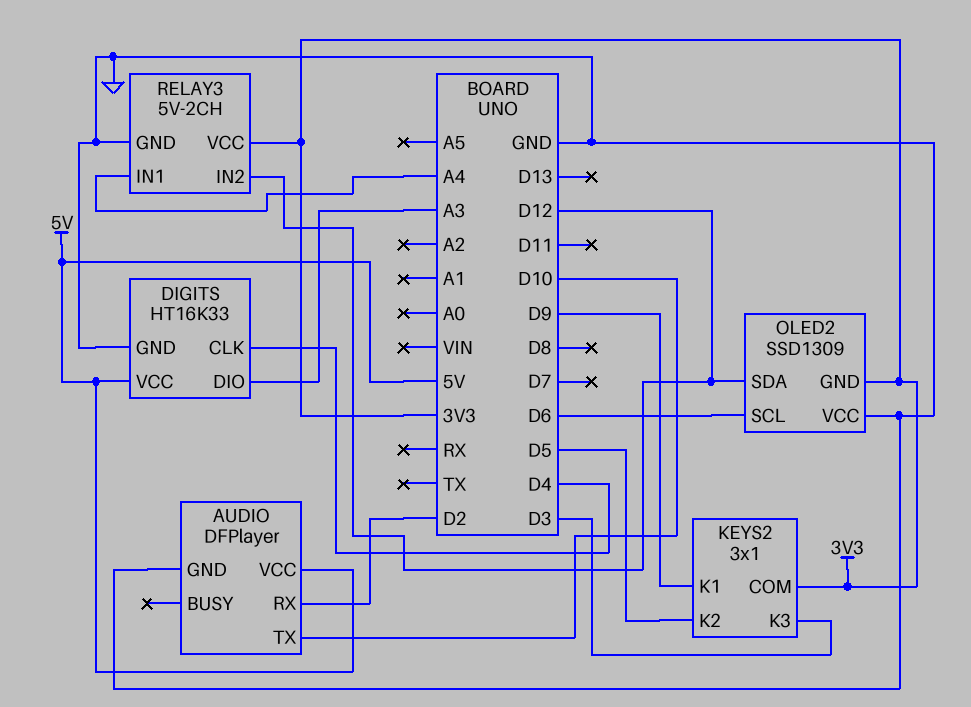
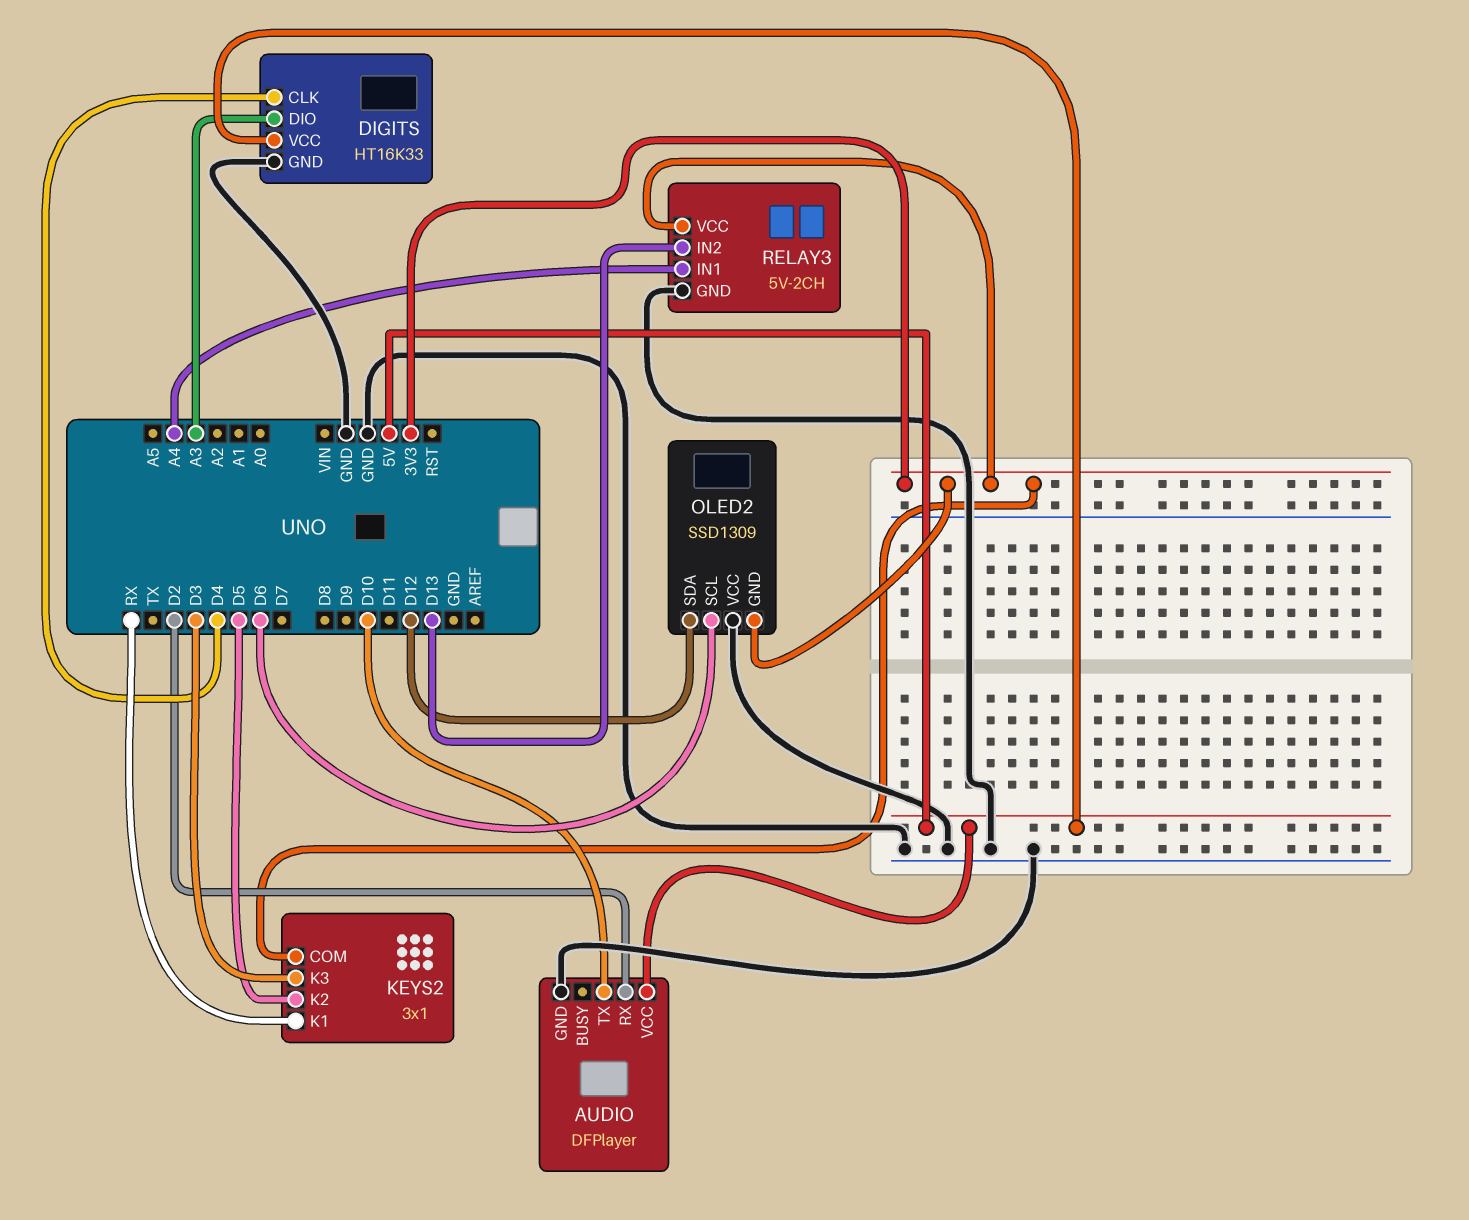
KEYS2 pin K1: D9 -> RX
RELAY3 pin IN2: D12 -> D13

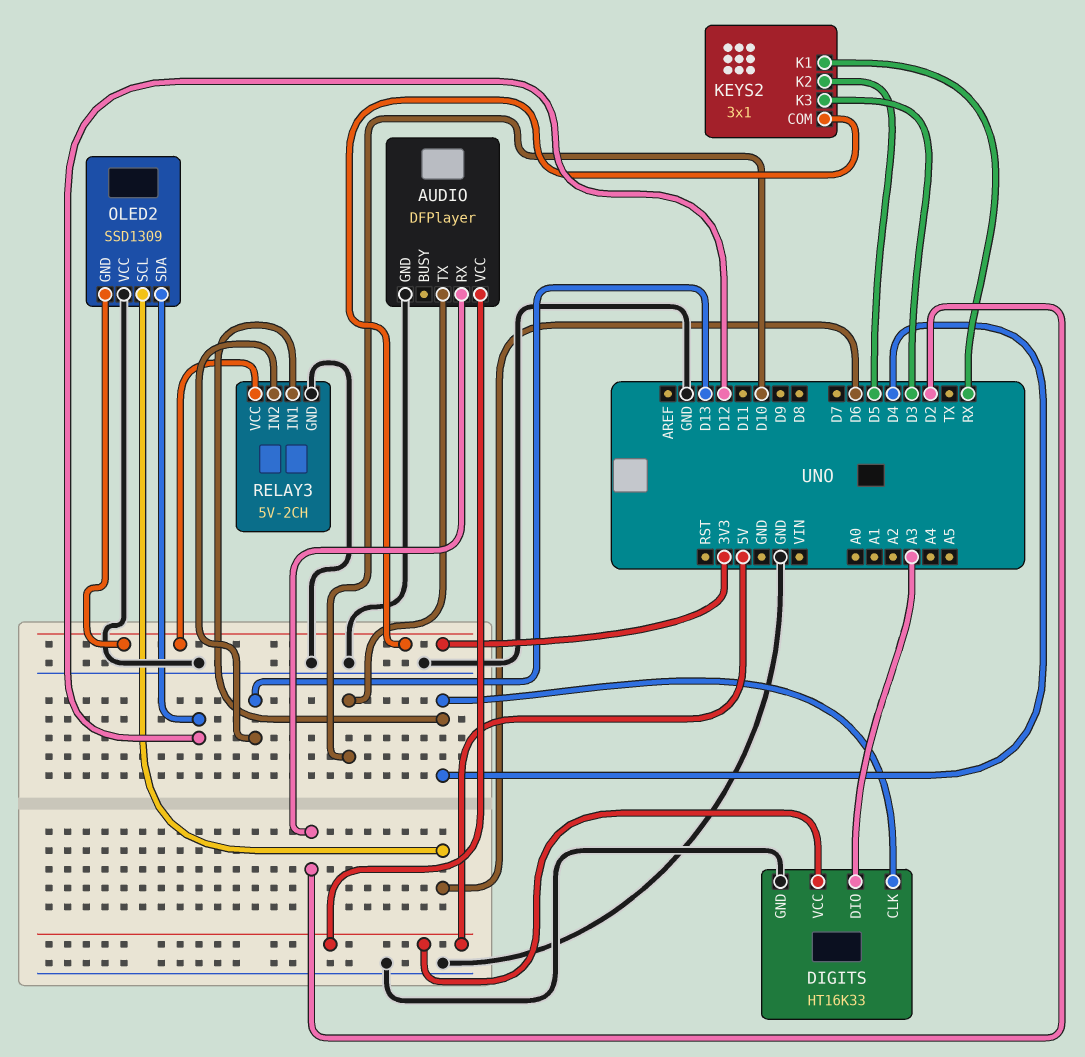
RELAY3 pin IN1: A4 -> D4

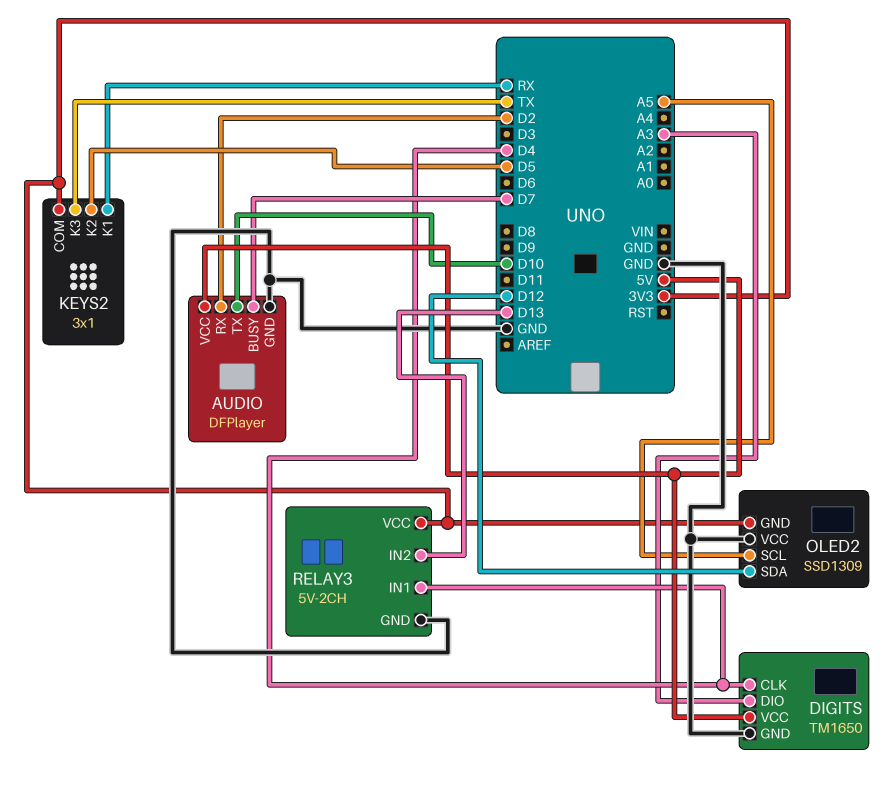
AUDIO pin BUSY: none -> D7
DIGITS: HT16K33 -> TM1650
KEYS2 pin K3: D3 -> TX
OLED2 pin SCL: D6 -> A5

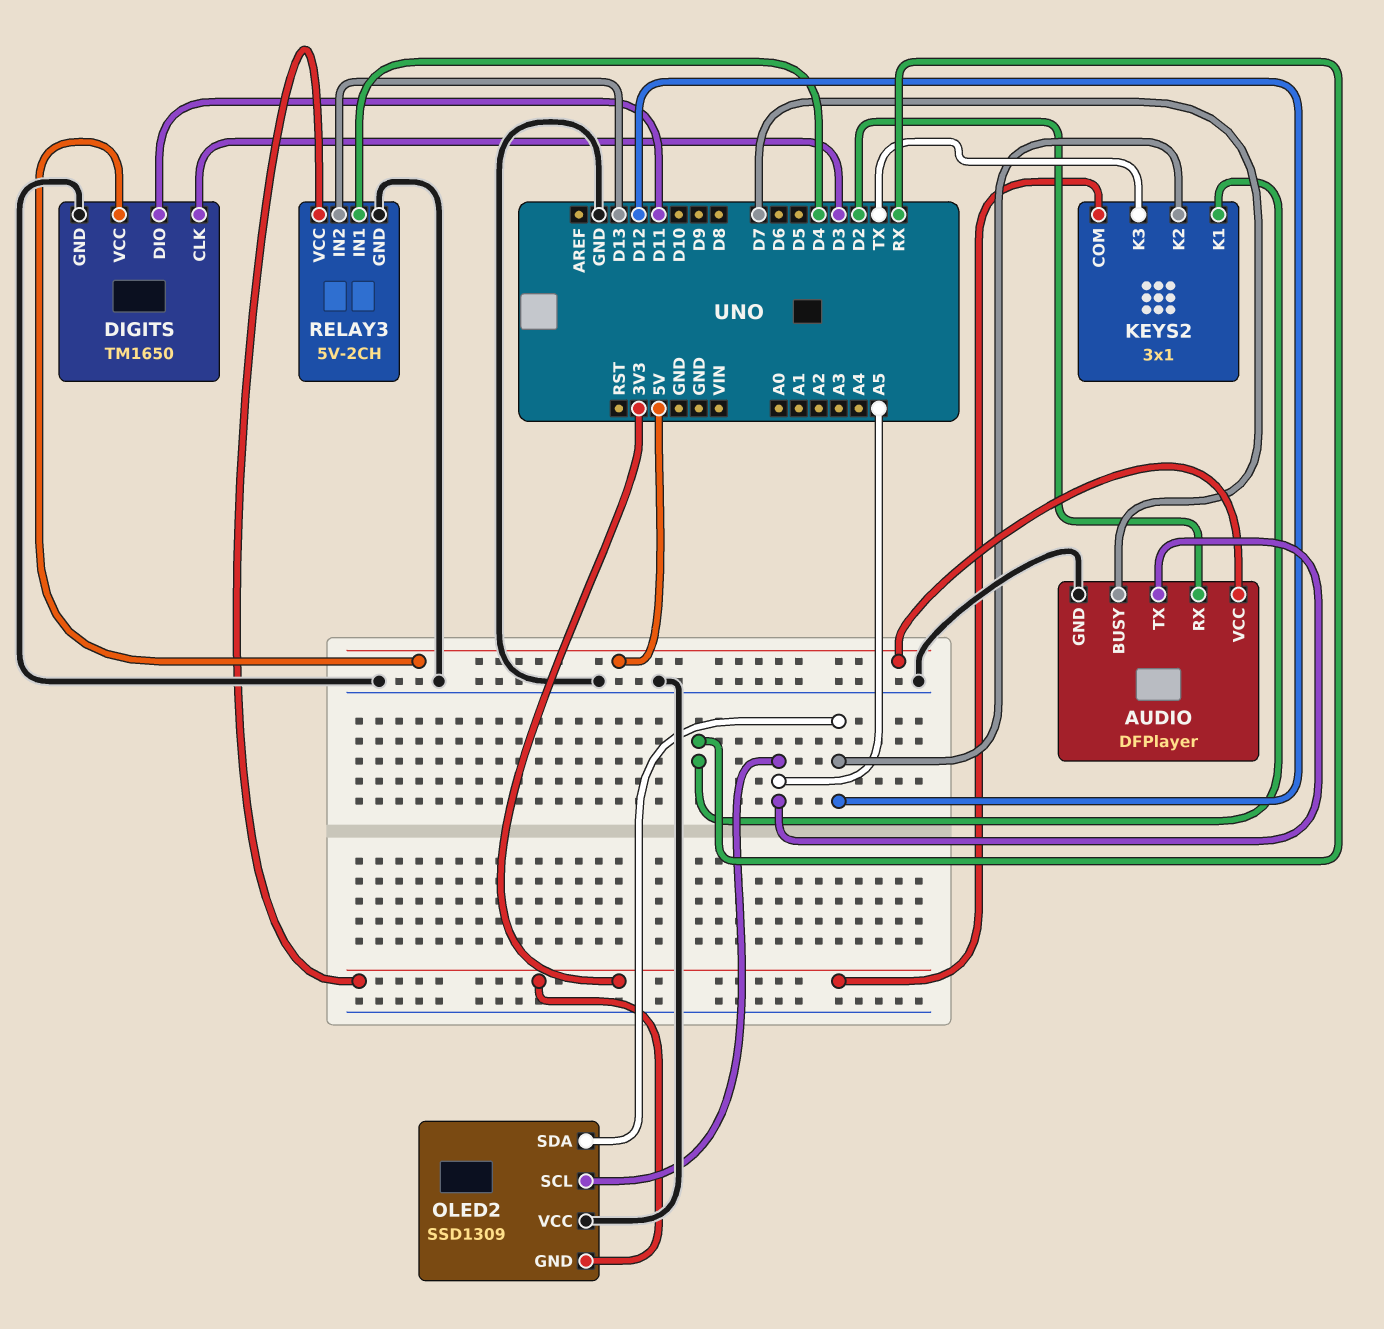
AUDIO pin TX: D10 -> A5
DIGITS pin CLK: D4 -> D3
DIGITS pin DIO: A3 -> D11
KEYS2 pin K2: D5 -> D12

